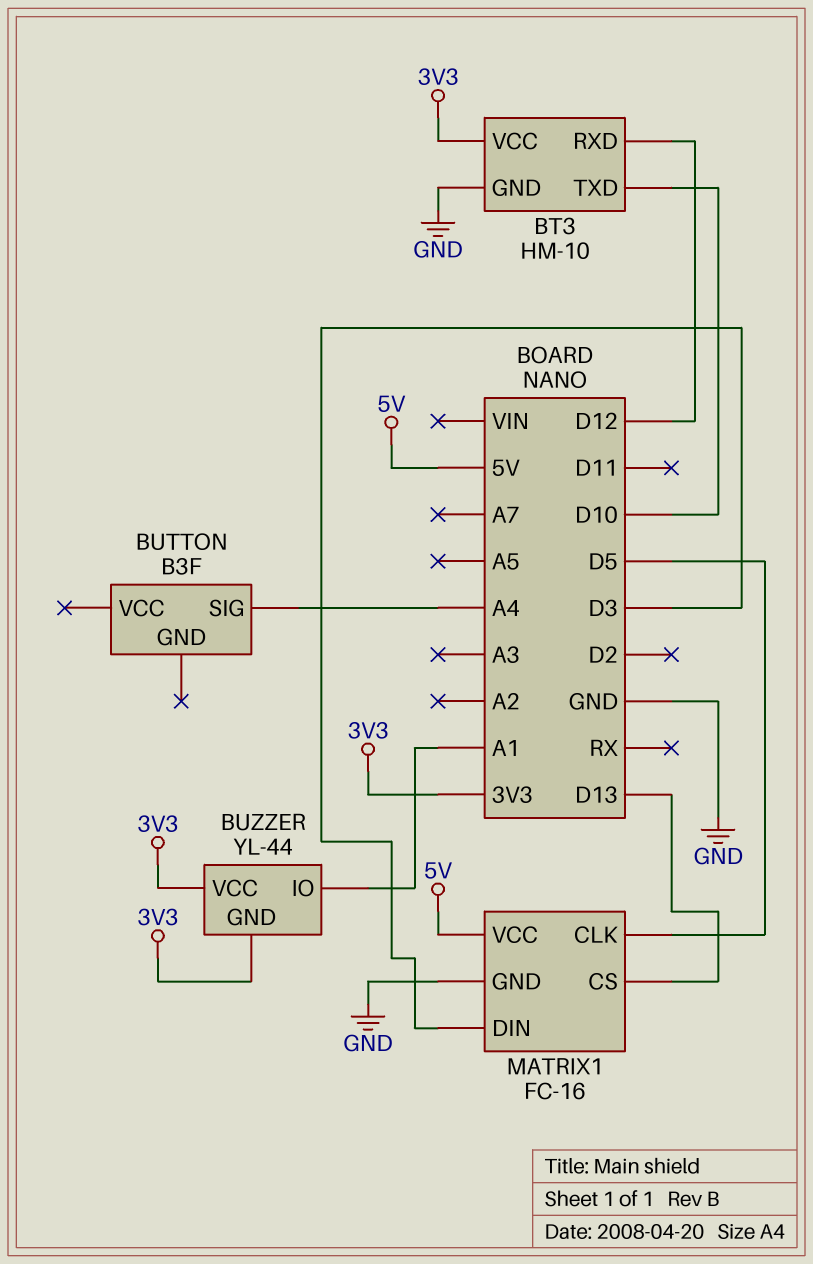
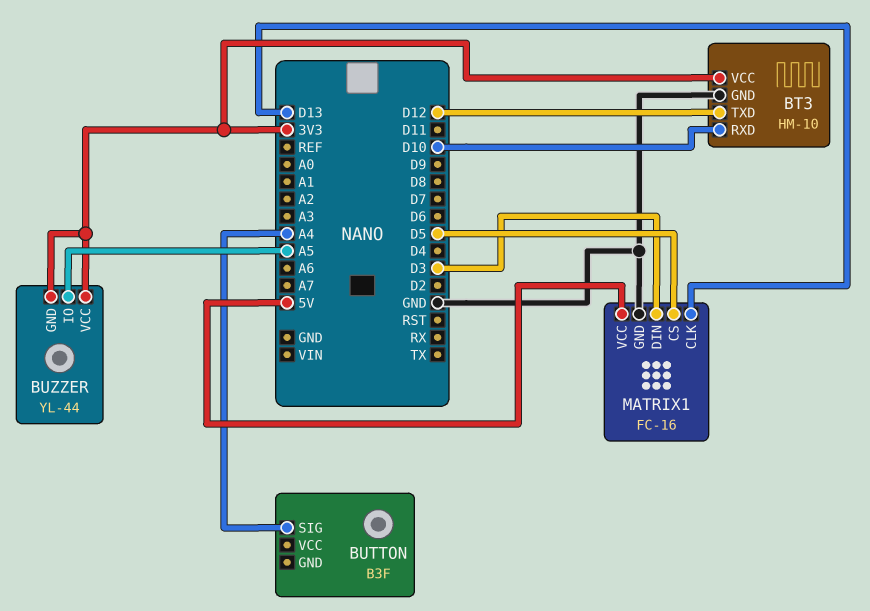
BT3 pin RXD: D12 -> D10
BT3 pin TXD: D10 -> D12
BUZZER pin IO: A1 -> A5
MATRIX1 pin CLK: D5 -> D13
MATRIX1 pin CS: D13 -> D5

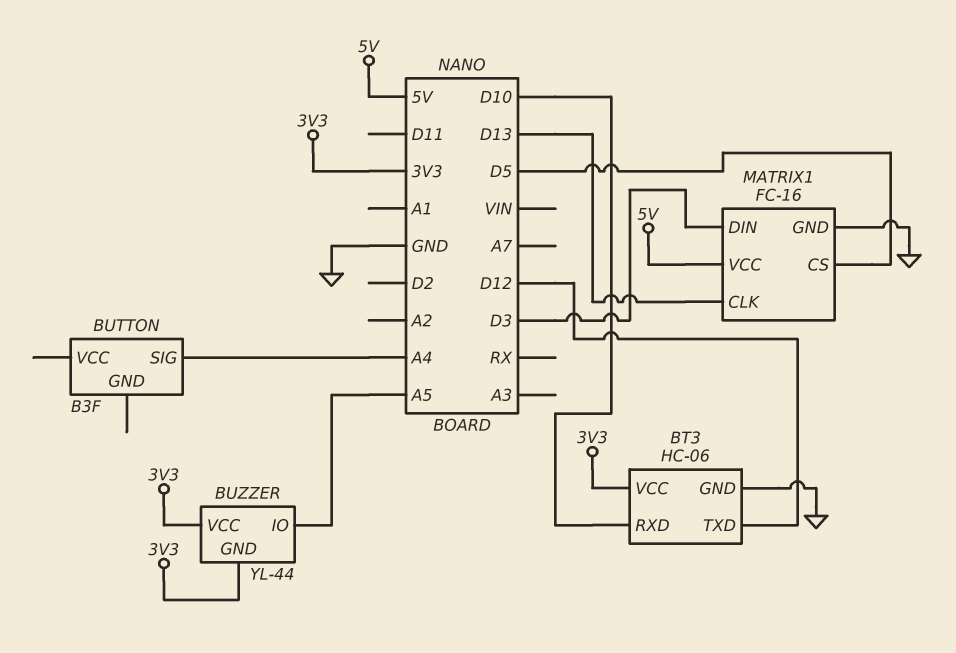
BT3: HM-10 -> HC-06

